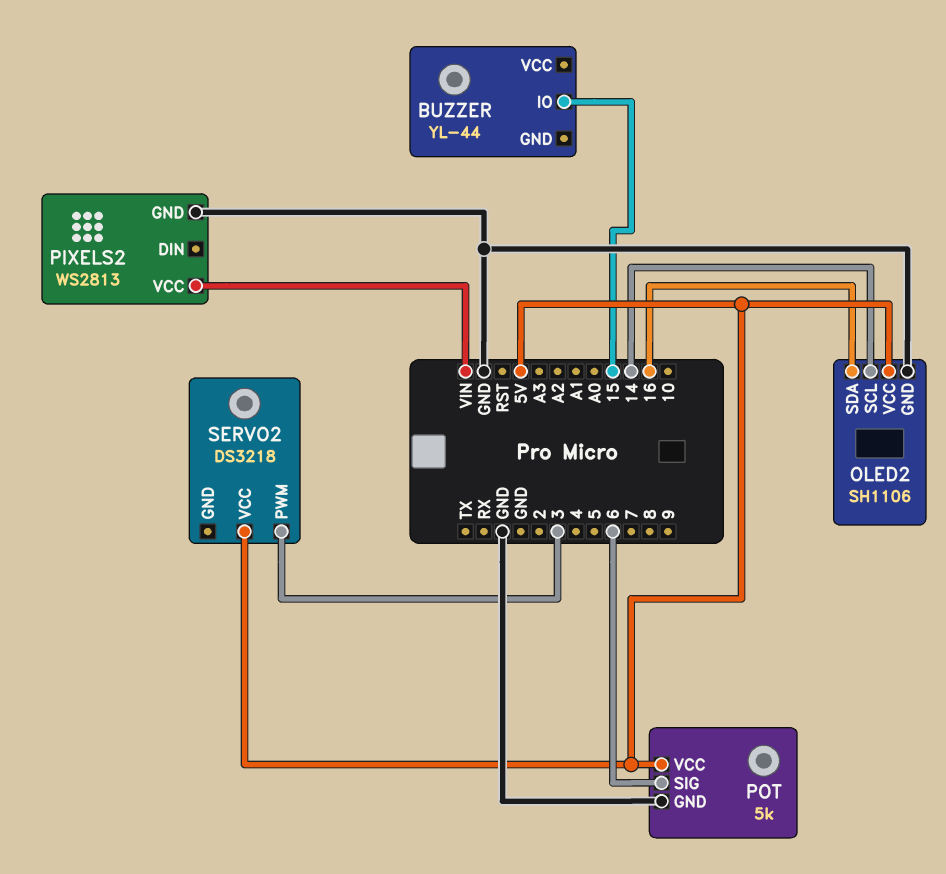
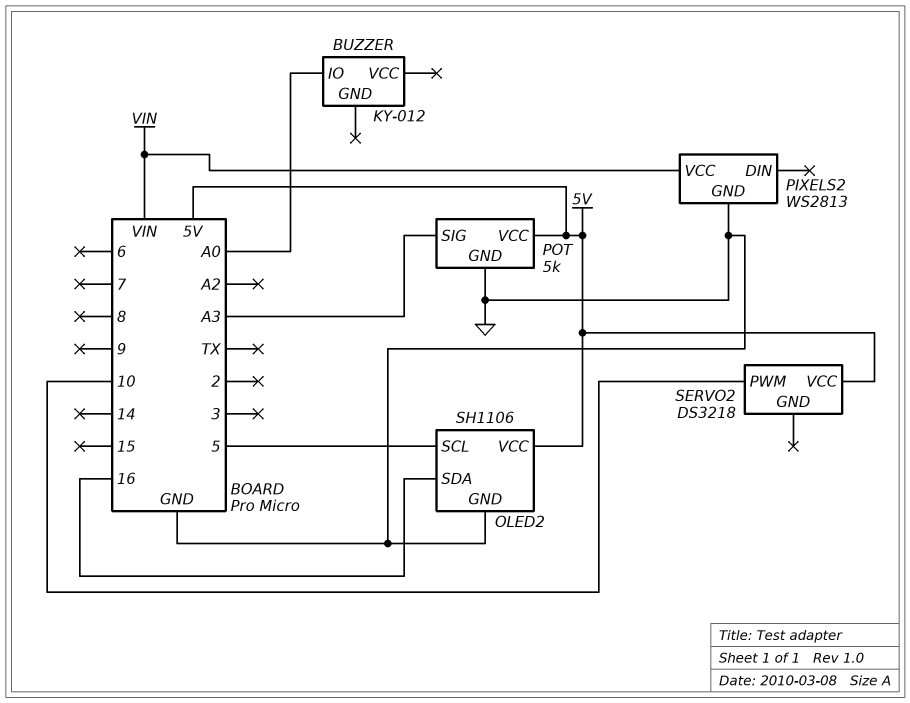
BUZZER: YL-44 -> KY-012
BUZZER pin IO: 15 -> A0
OLED2 pin SCL: 14 -> 5
POT pin SIG: 6 -> A3
SERVO2 pin PWM: 3 -> 10

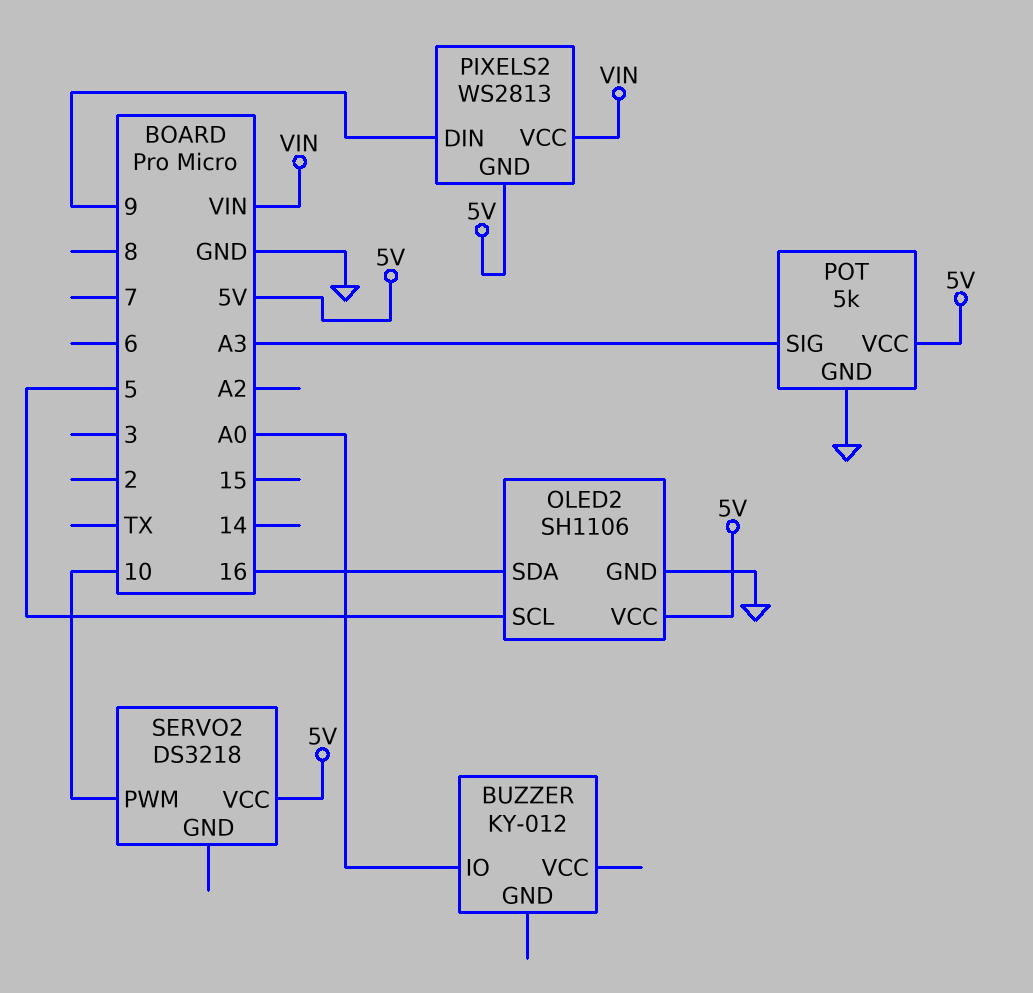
PIXELS2 pin DIN: none -> 9
PIXELS2 pin GND: GND -> 5V

